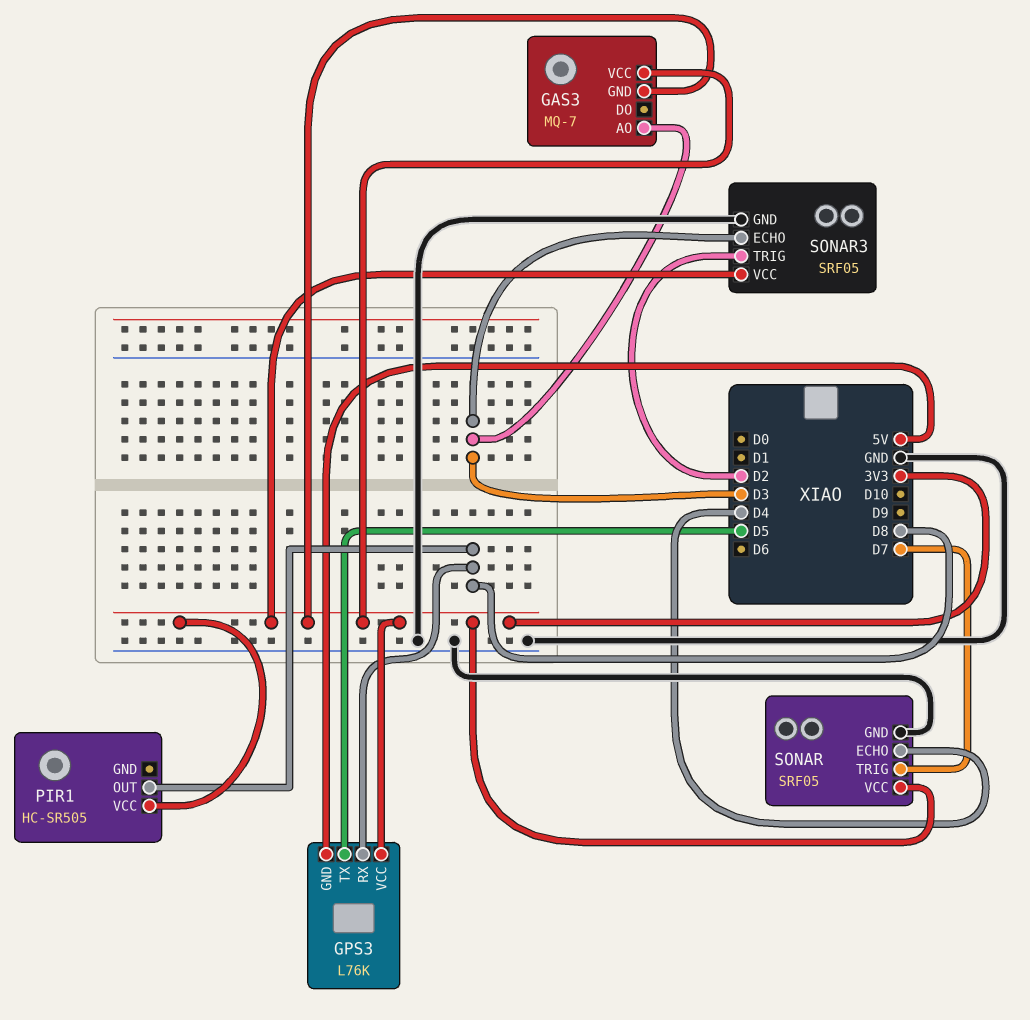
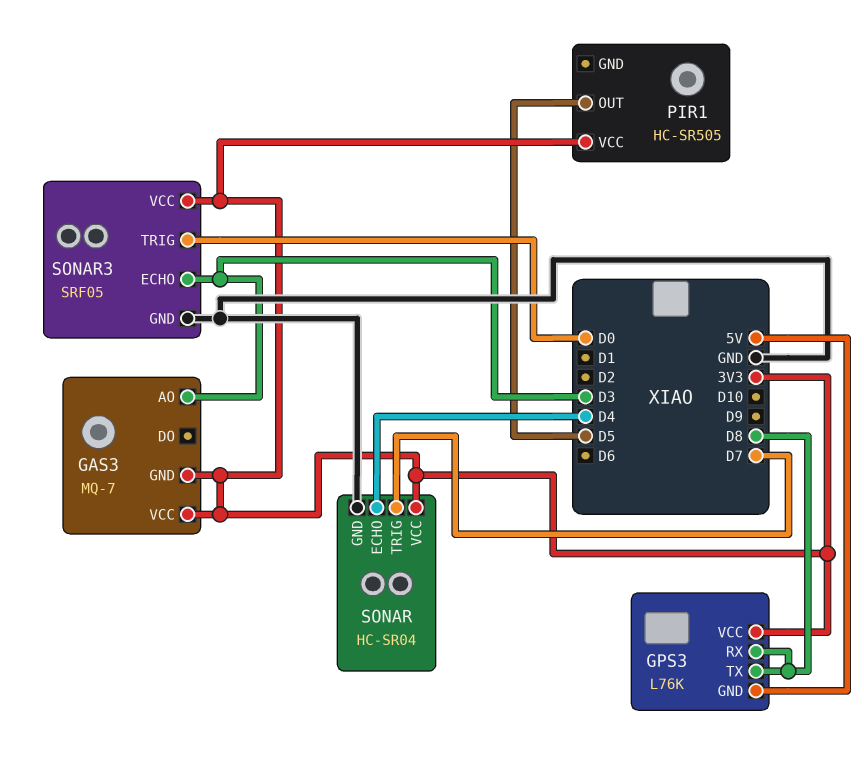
GPS3 pin TX: D5 -> D8
PIR1 pin OUT: D8 -> D5
SONAR: SRF05 -> HC-SR04
SONAR3 pin TRIG: D2 -> D0

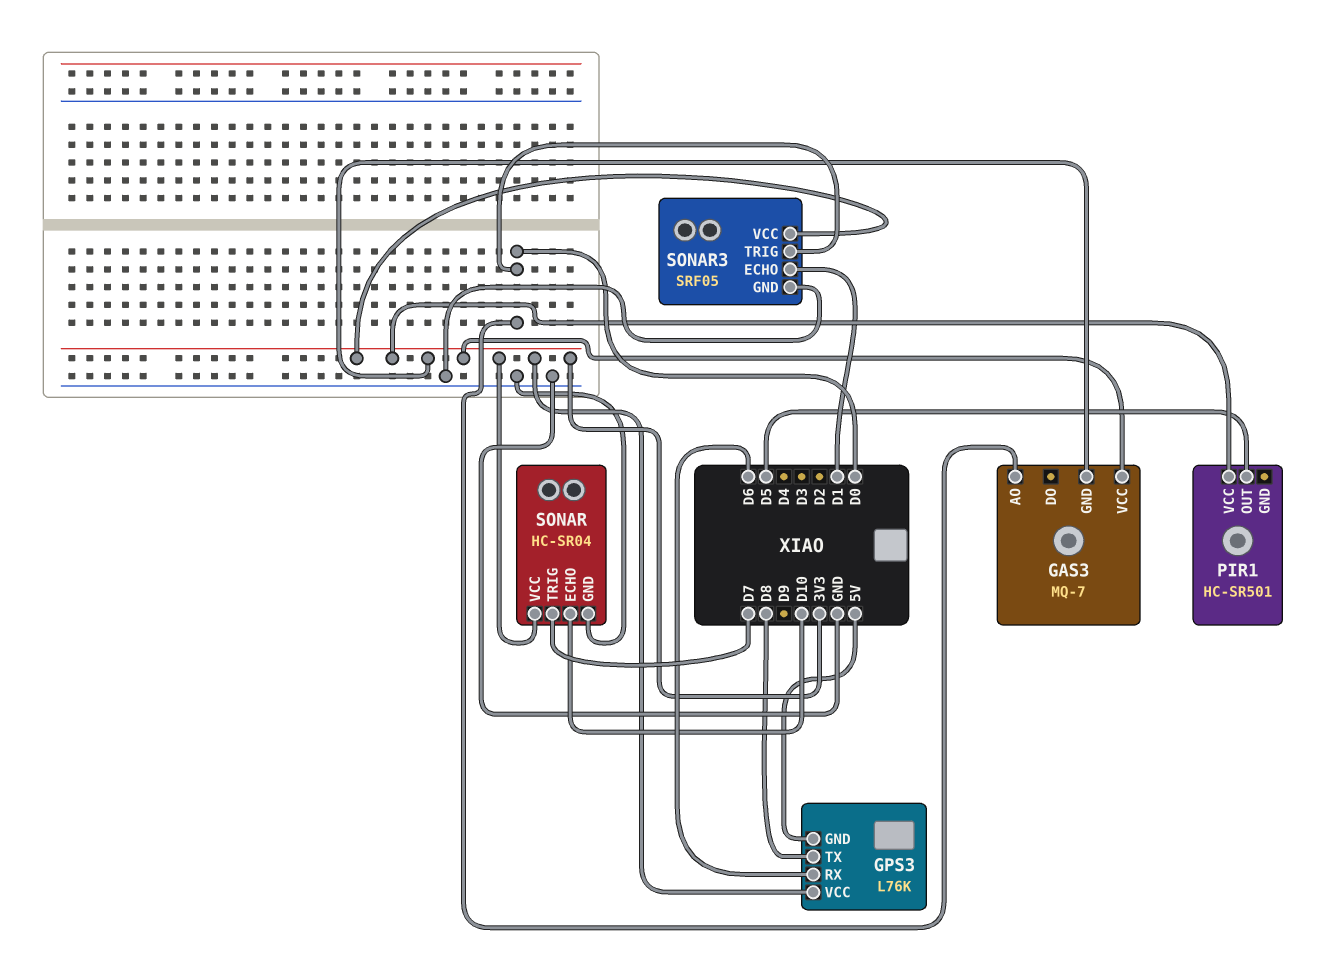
GAS3 pin AO: D3 -> D0
GPS3 pin RX: D8 -> D6
PIR1: HC-SR505 -> HC-SR501
SONAR pin ECHO: D4 -> D10
SONAR3 pin ECHO: D3 -> D1

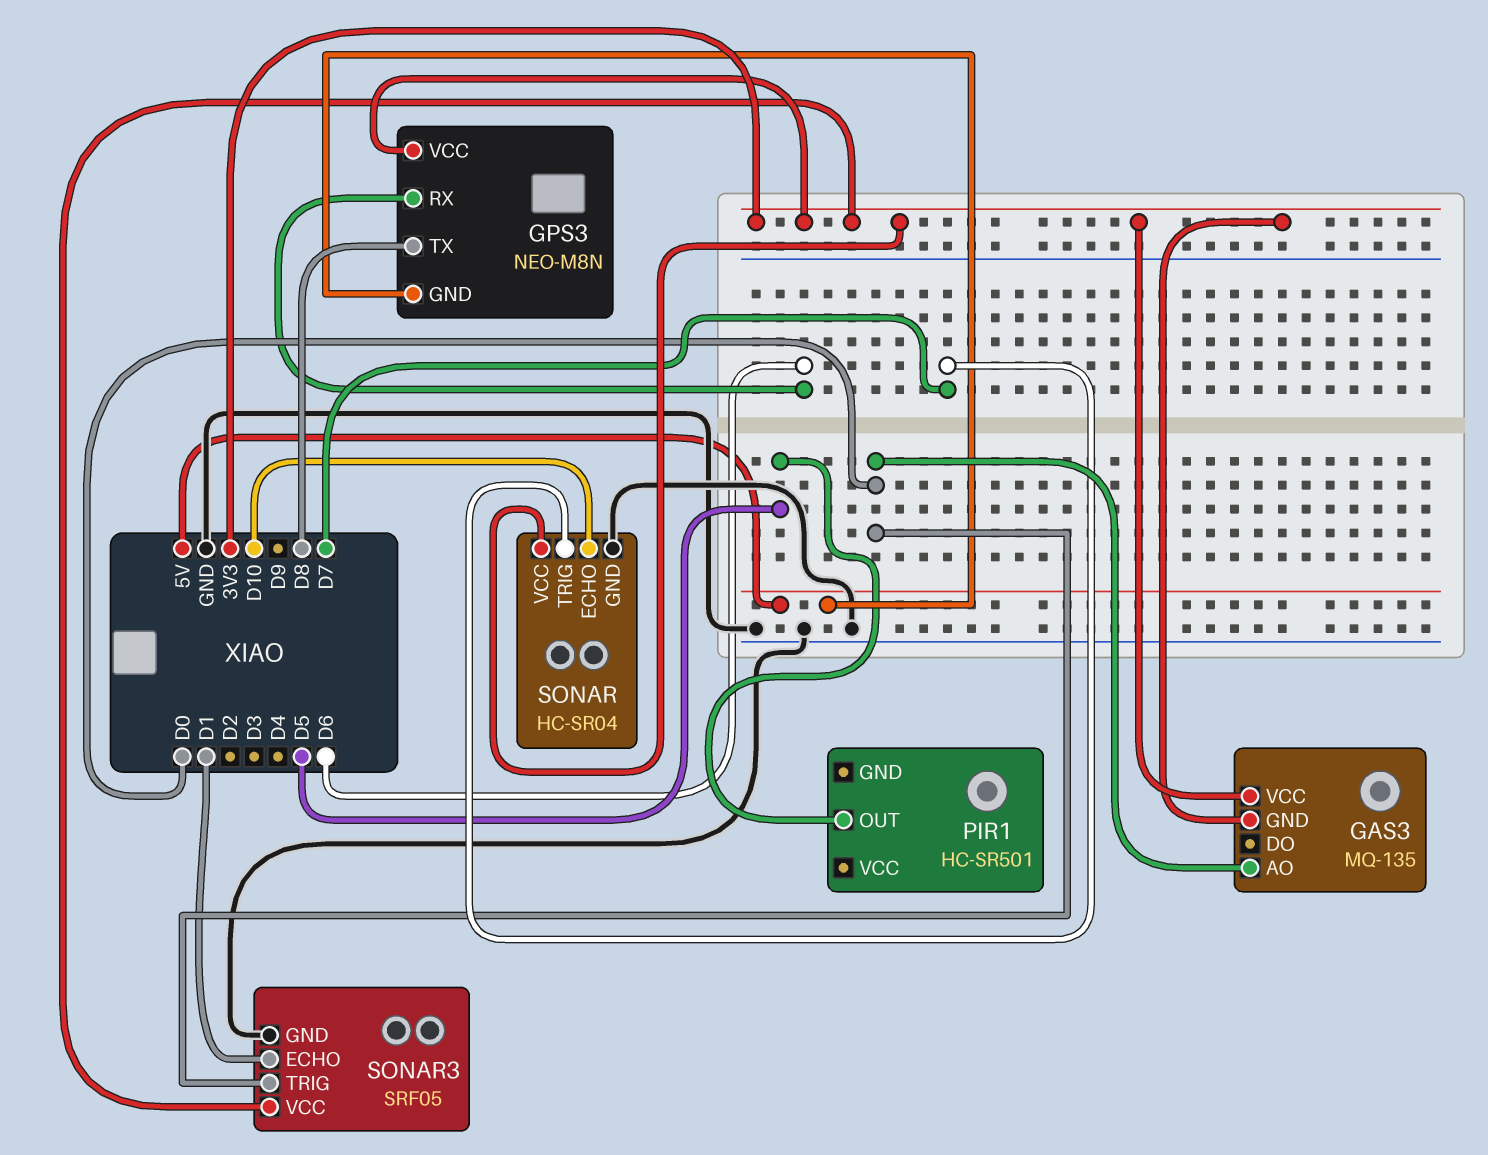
GAS3: MQ-7 -> MQ-135
GPS3: L76K -> NEO-M8N
PIR1 pin VCC: 3V3 -> none

